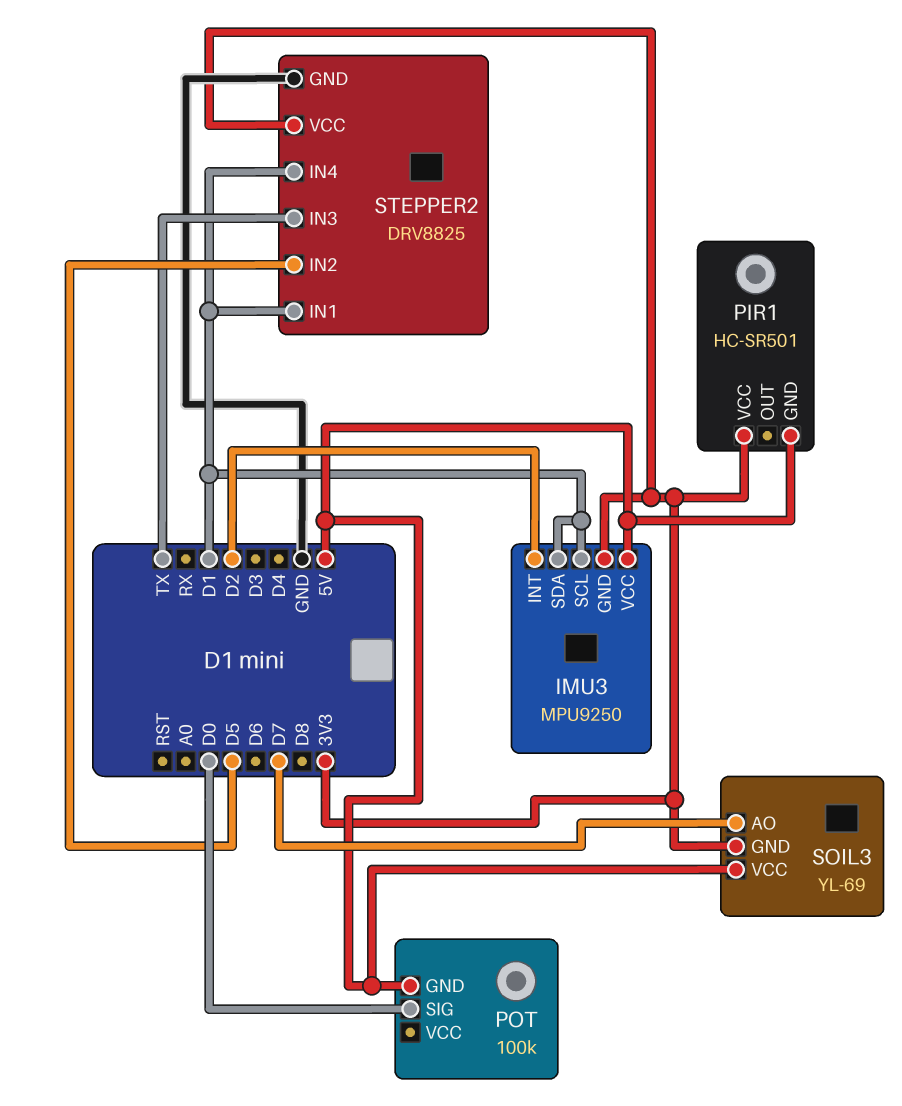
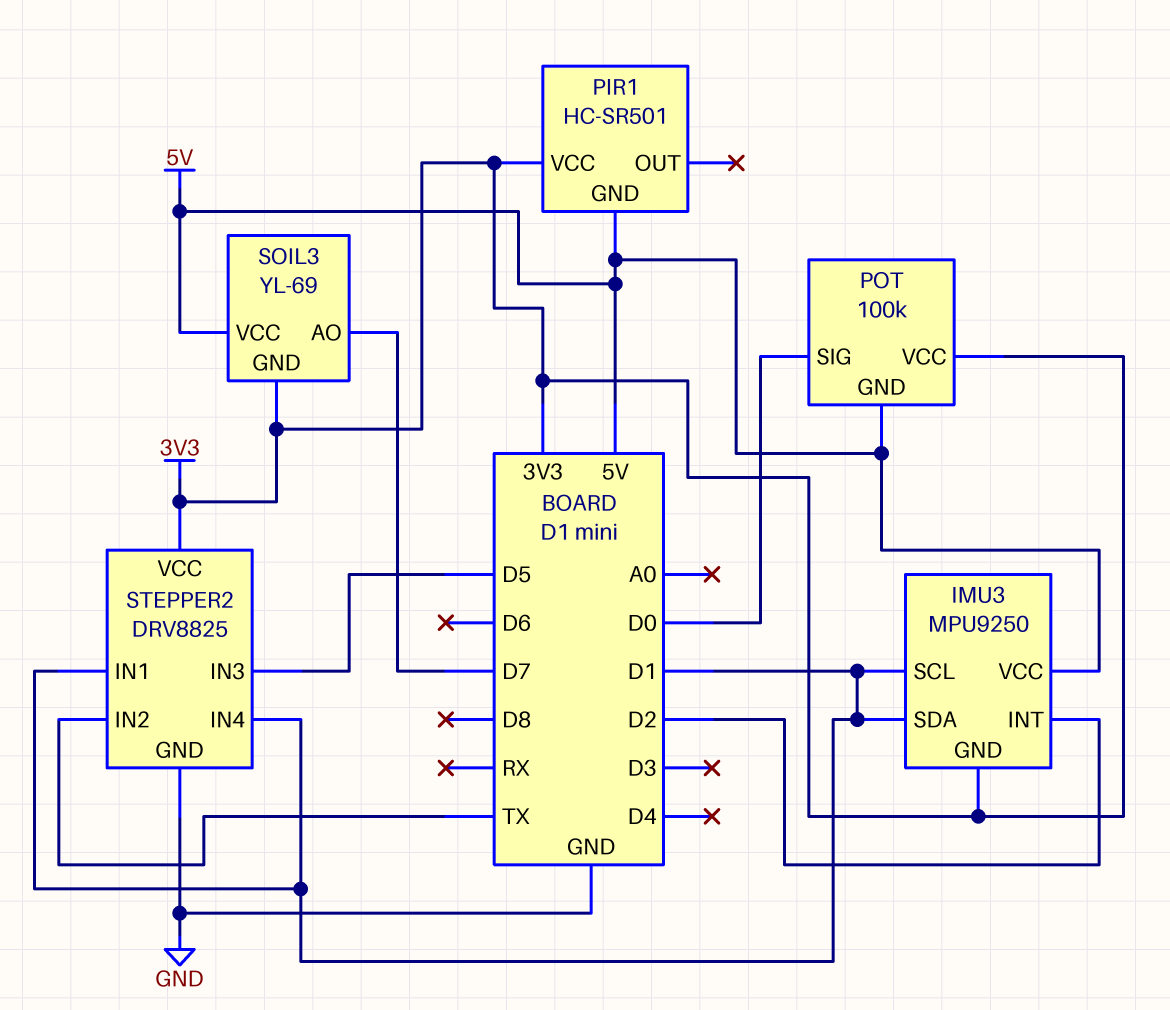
POT pin VCC: none -> 3V3
STEPPER2 pin IN2: D5 -> TX
STEPPER2 pin IN3: TX -> D5

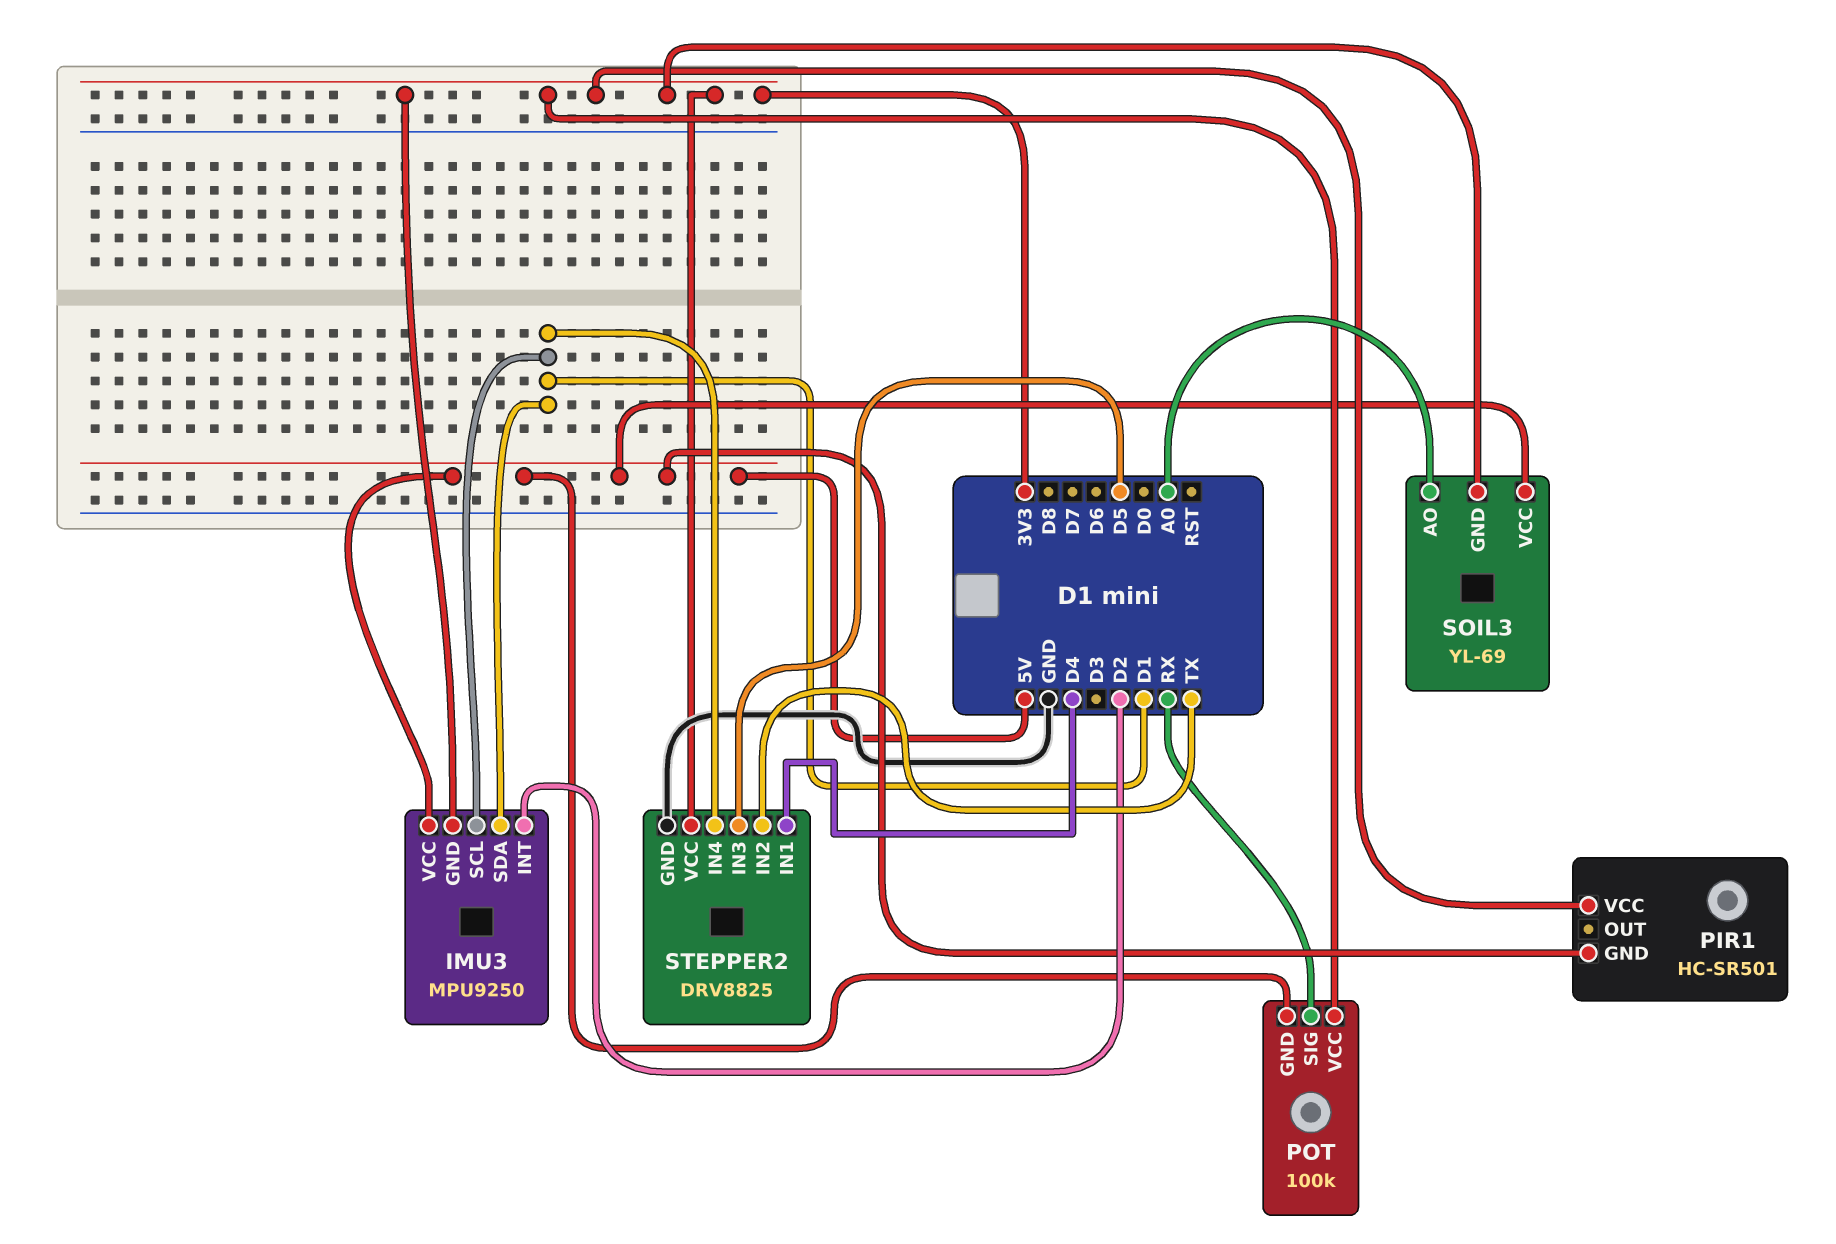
POT pin SIG: D0 -> RX
SOIL3 pin AO: D7 -> A0
STEPPER2 pin IN1: D1 -> D4

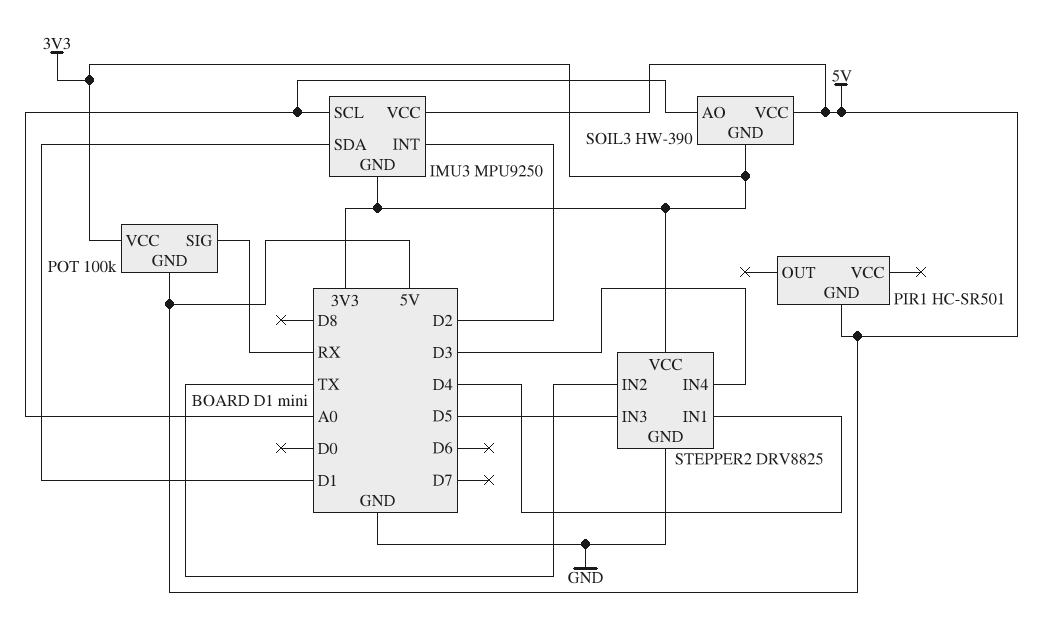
IMU3 pin SCL: D1 -> A0
PIR1 pin VCC: 3V3 -> none
SOIL3: YL-69 -> HW-390
STEPPER2 pin IN4: D1 -> D3

